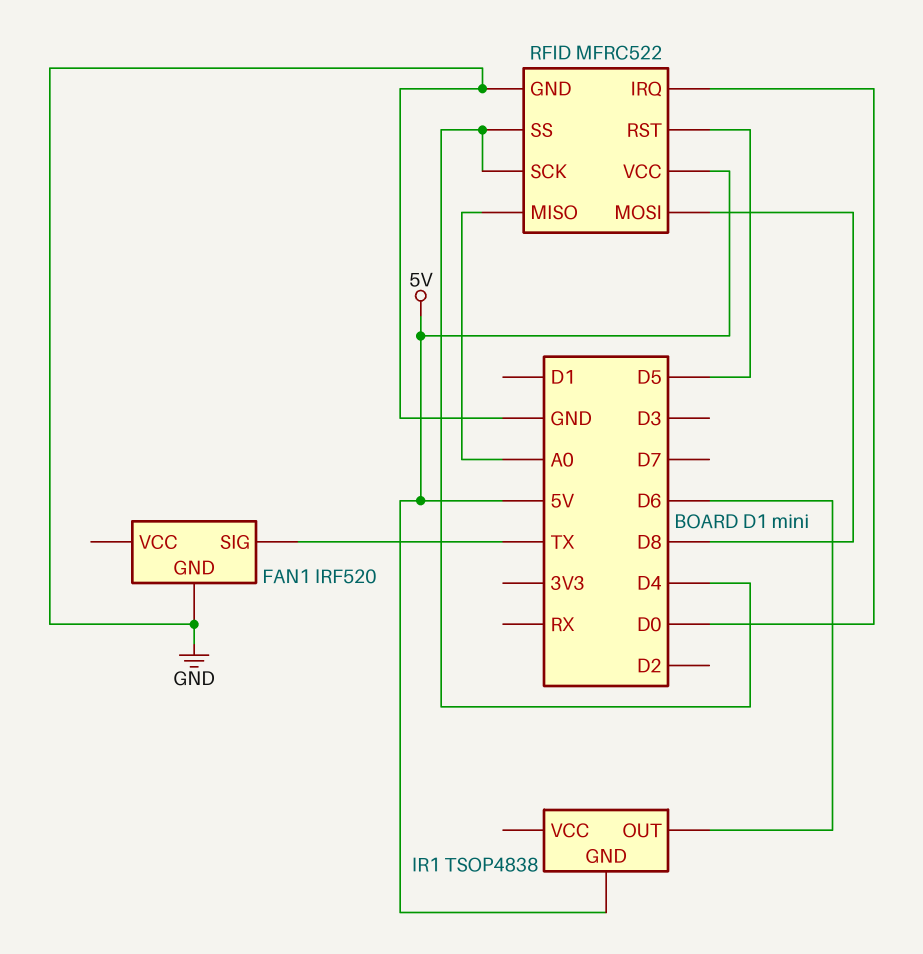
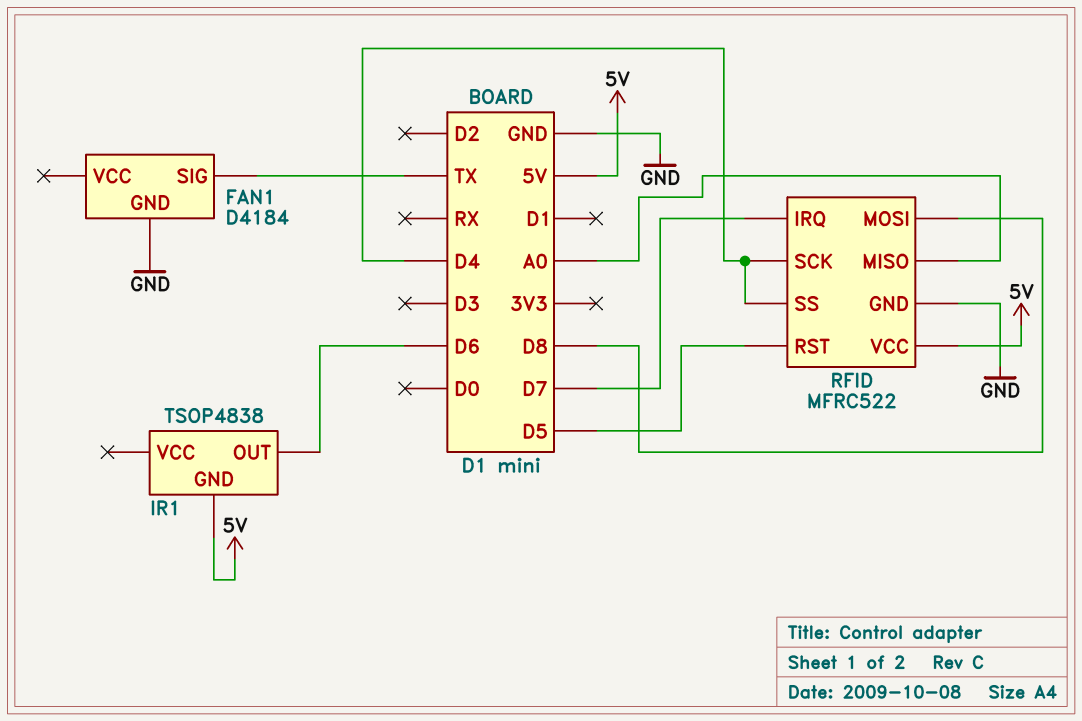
FAN1: IRF520 -> D4184
RFID pin IRQ: D0 -> D7

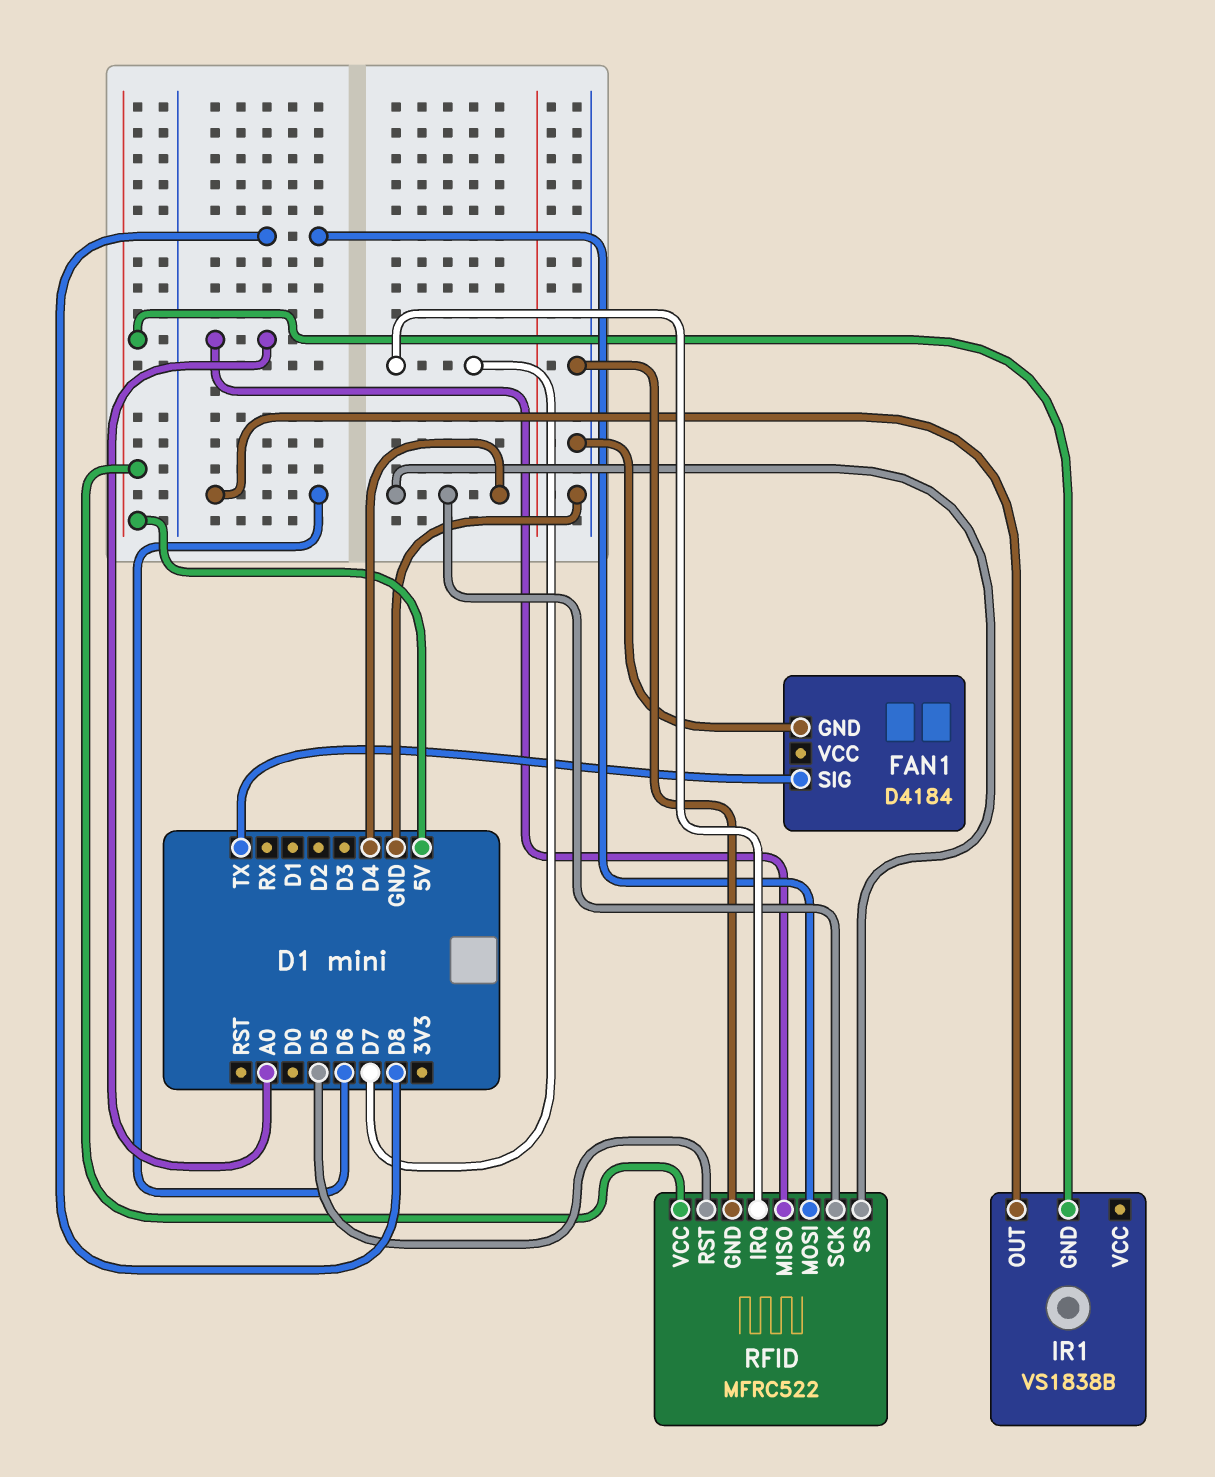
IR1: TSOP4838 -> VS1838B

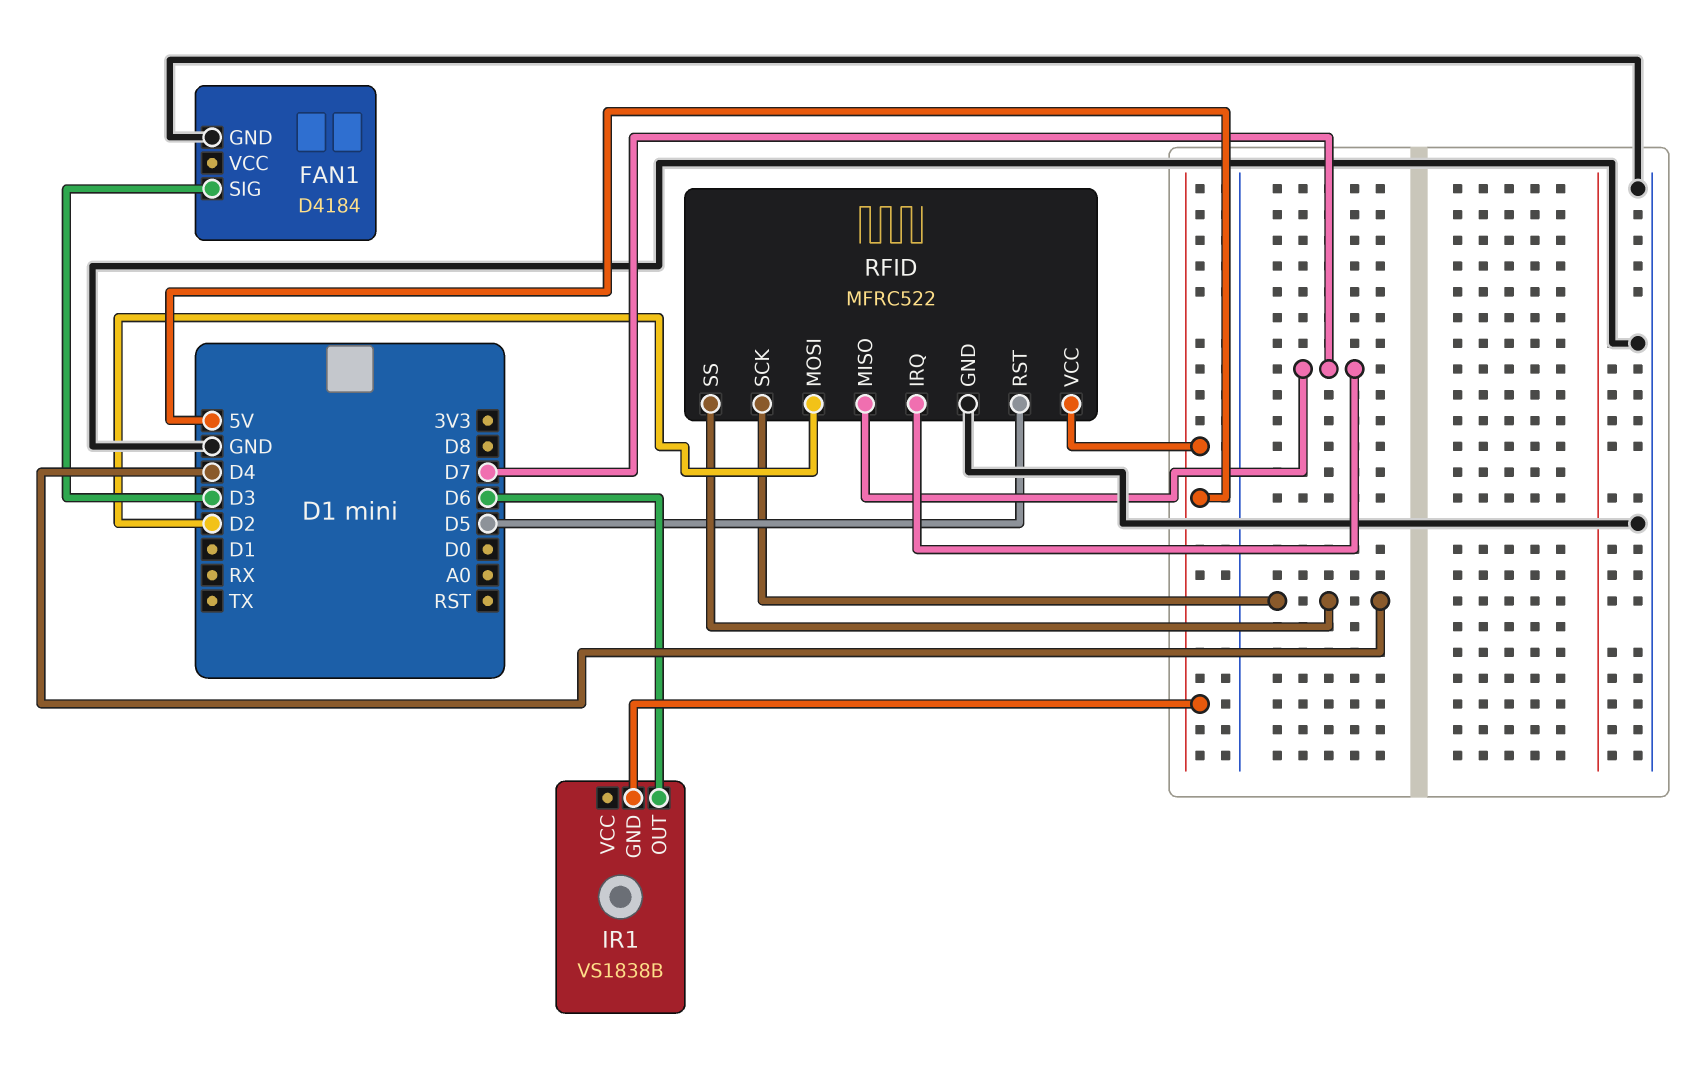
FAN1 pin SIG: TX -> D3
RFID pin MISO: A0 -> D7
RFID pin MOSI: D8 -> D2

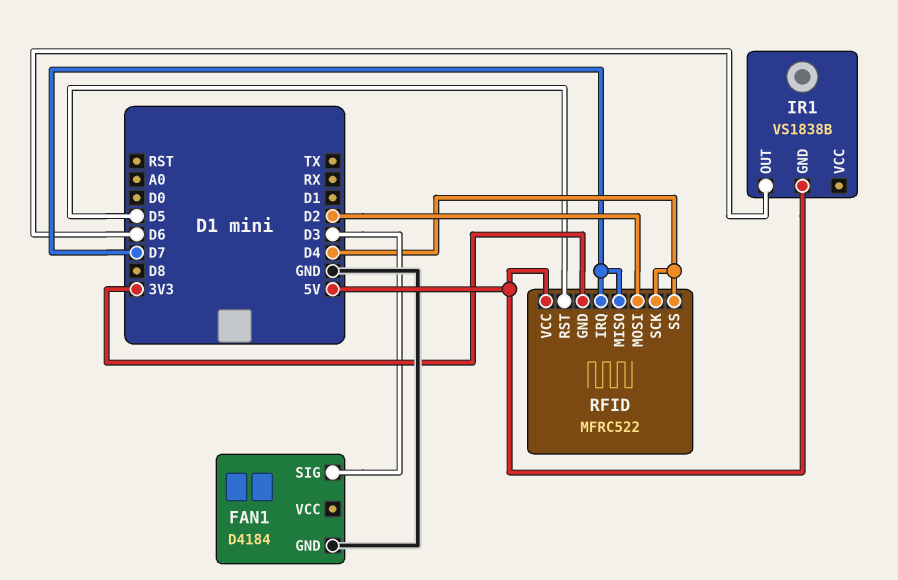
RFID pin GND: GND -> 3V3

